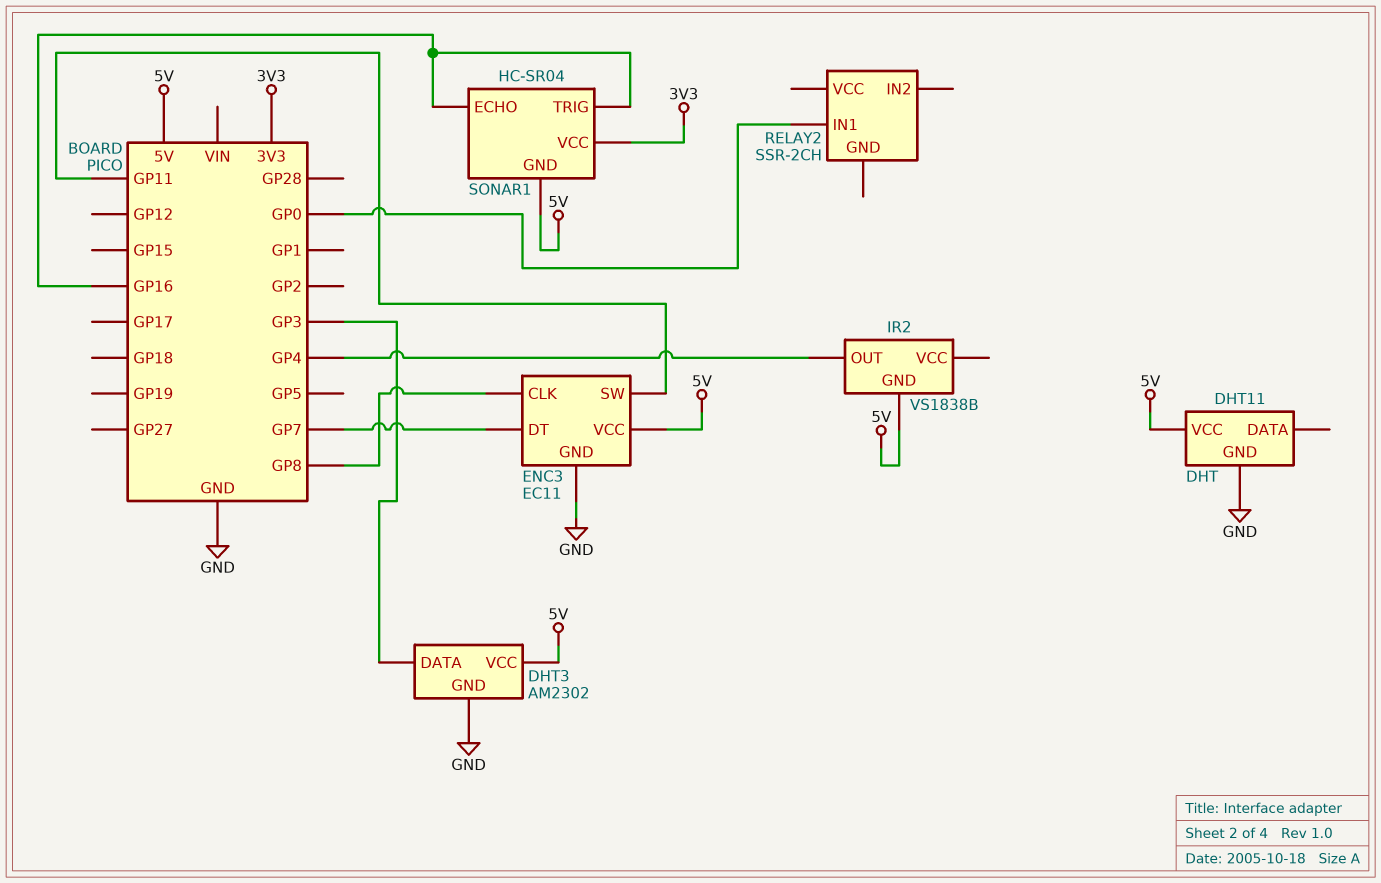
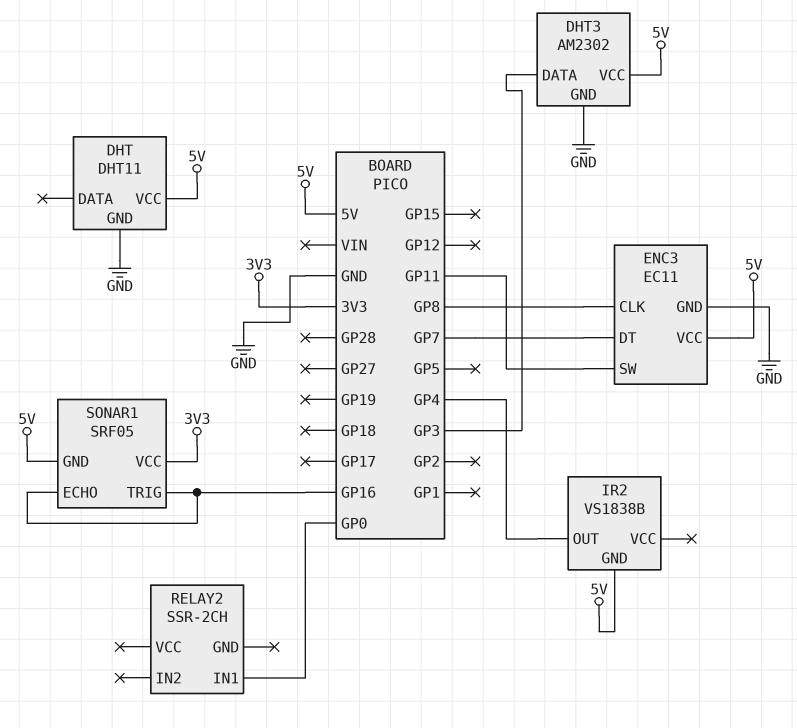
SONAR1: HC-SR04 -> SRF05

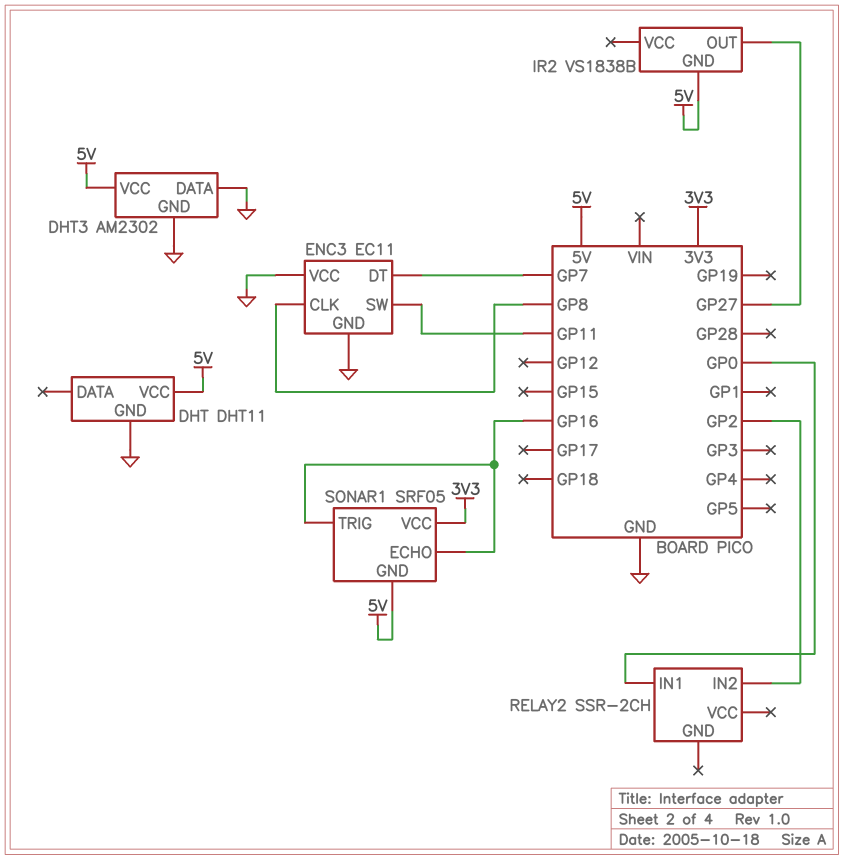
DHT3 pin DATA: GP3 -> GND
ENC3 pin VCC: 5V -> GND
IR2 pin OUT: GP4 -> GP27
RELAY2 pin IN2: none -> GP2

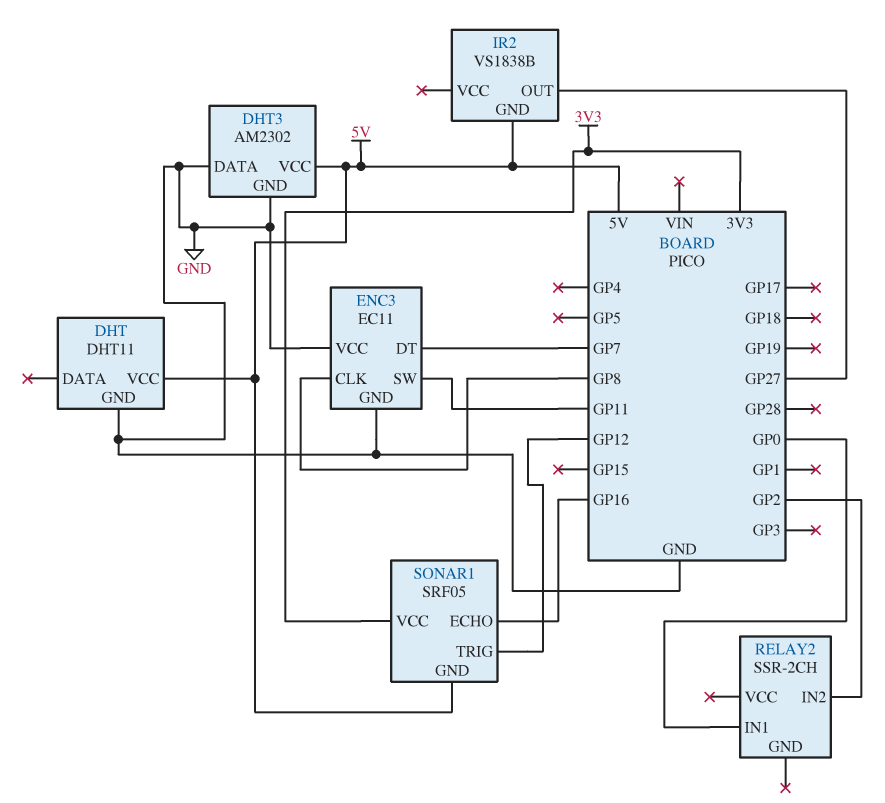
SONAR1 pin TRIG: GP16 -> GP12

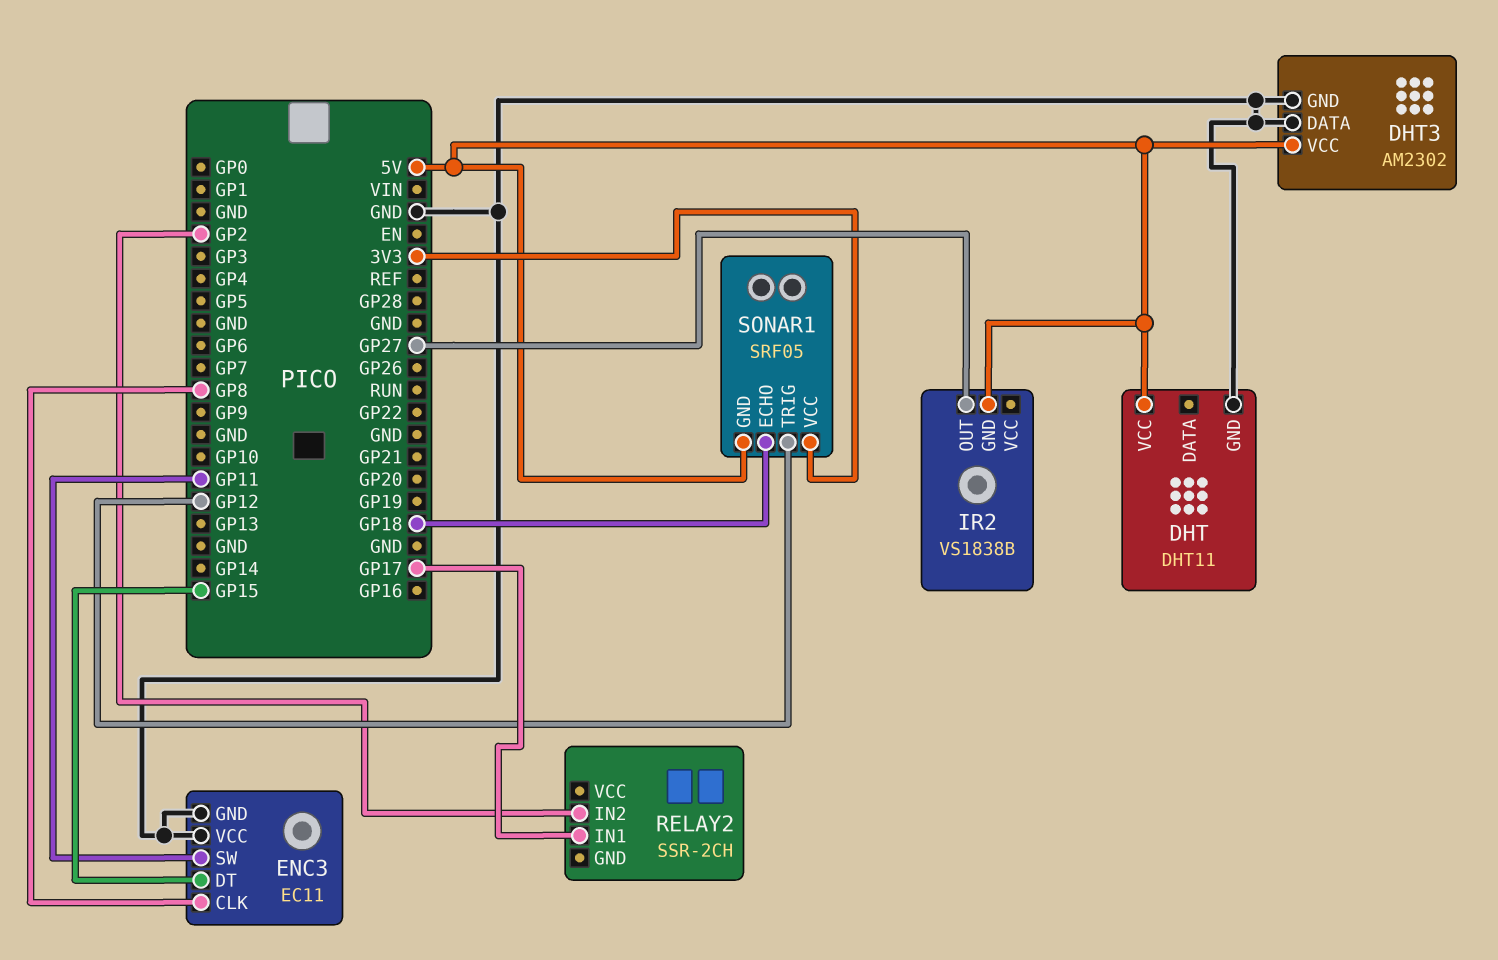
ENC3 pin DT: GP7 -> GP15
RELAY2 pin IN1: GP0 -> GP17
SONAR1 pin ECHO: GP16 -> GP18

